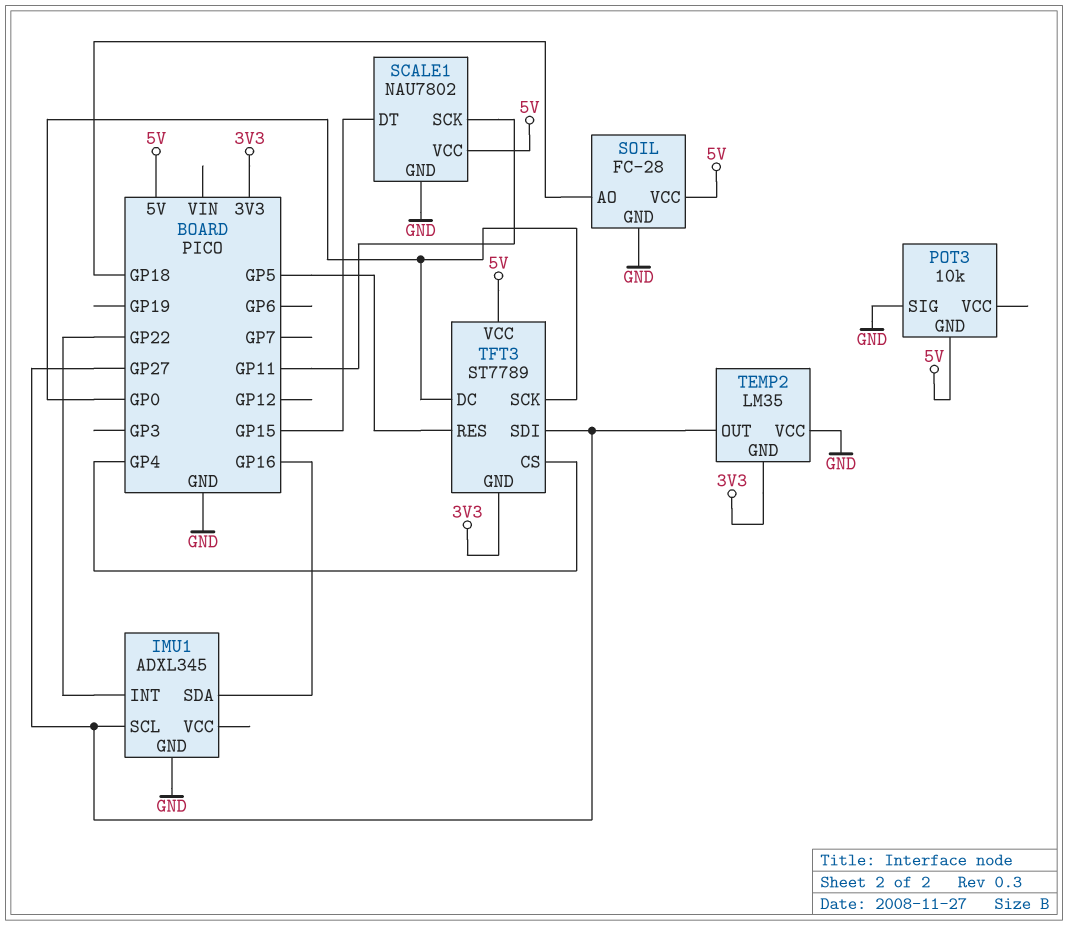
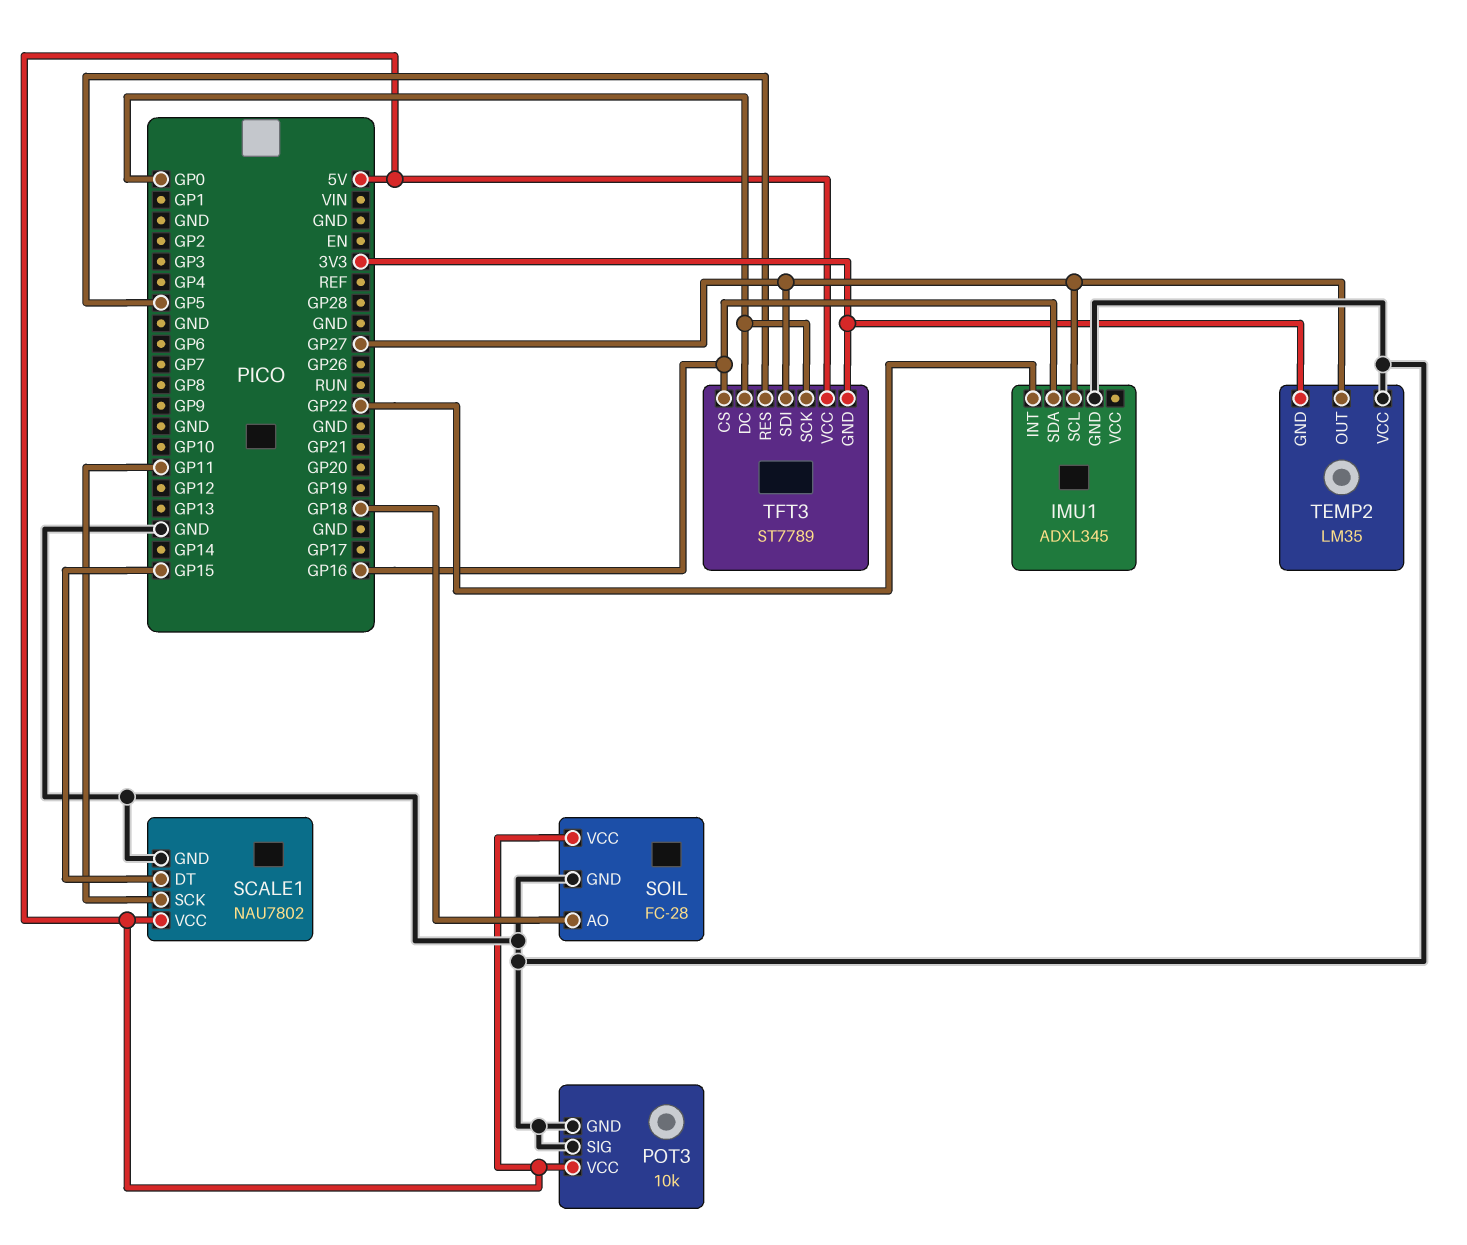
POT3 pin GND: 5V -> GND
POT3 pin VCC: none -> 5V
TFT3 pin CS: GP4 -> GP16

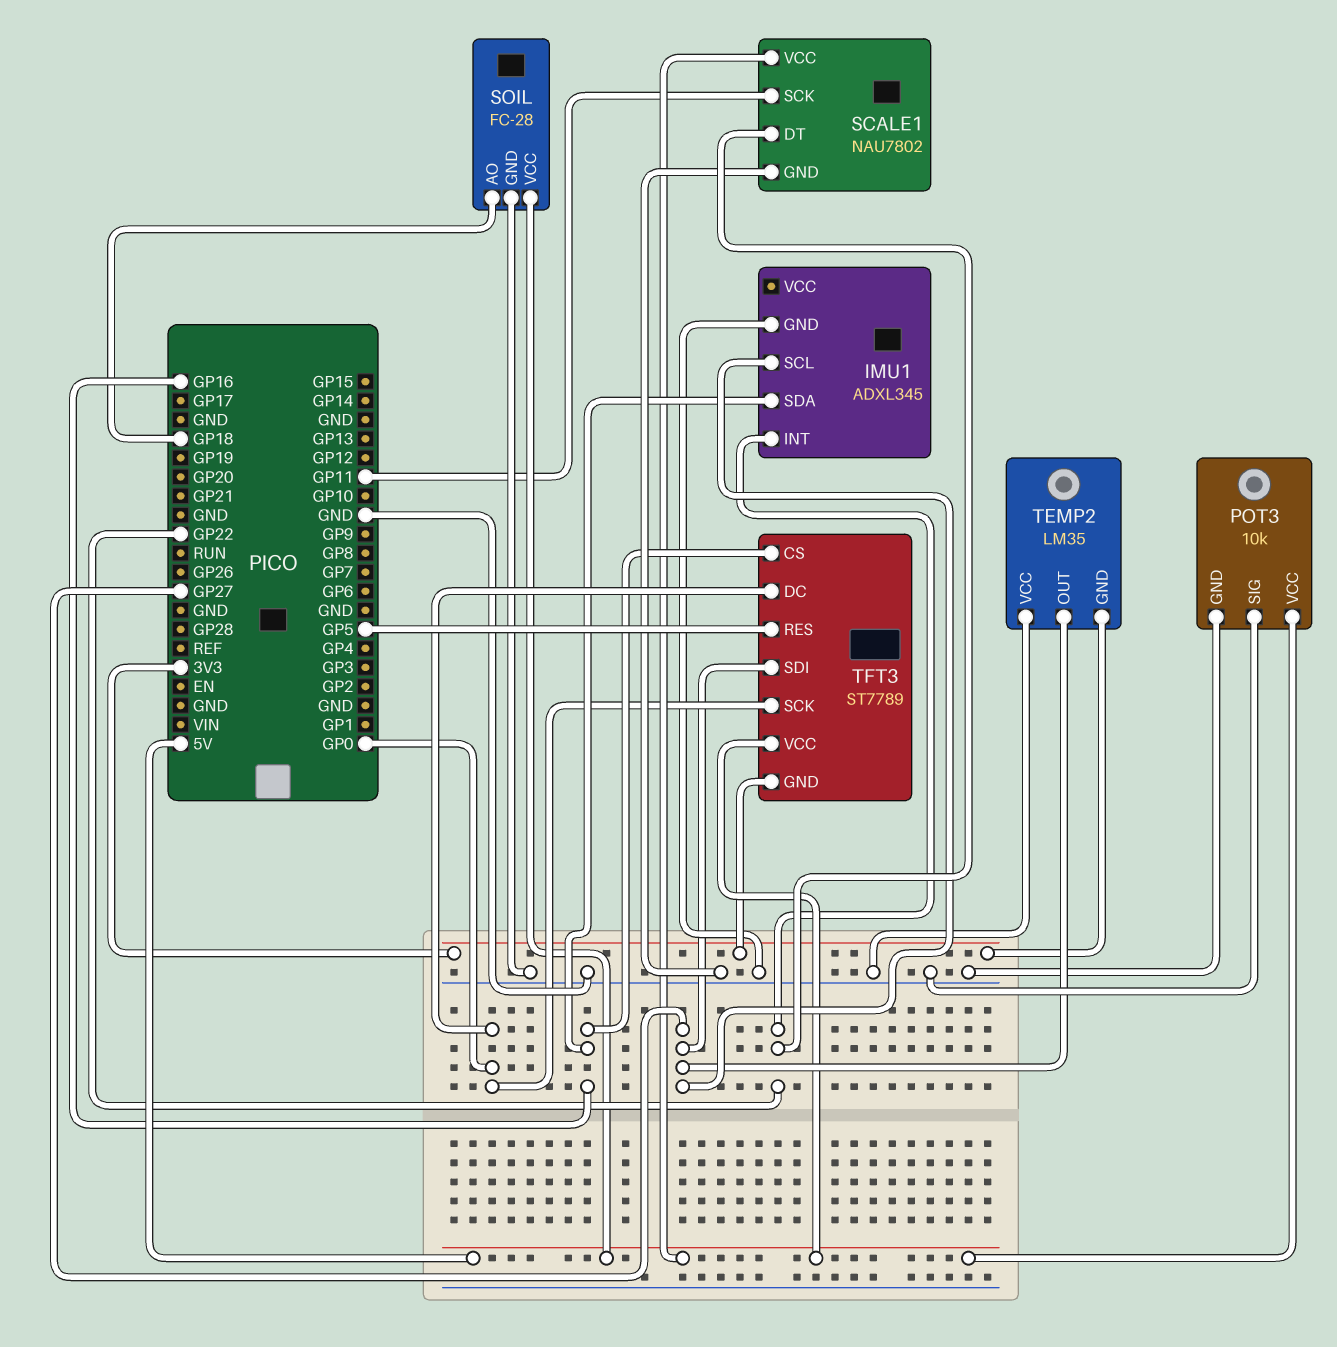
SCALE1 pin DT: GP15 -> GP22

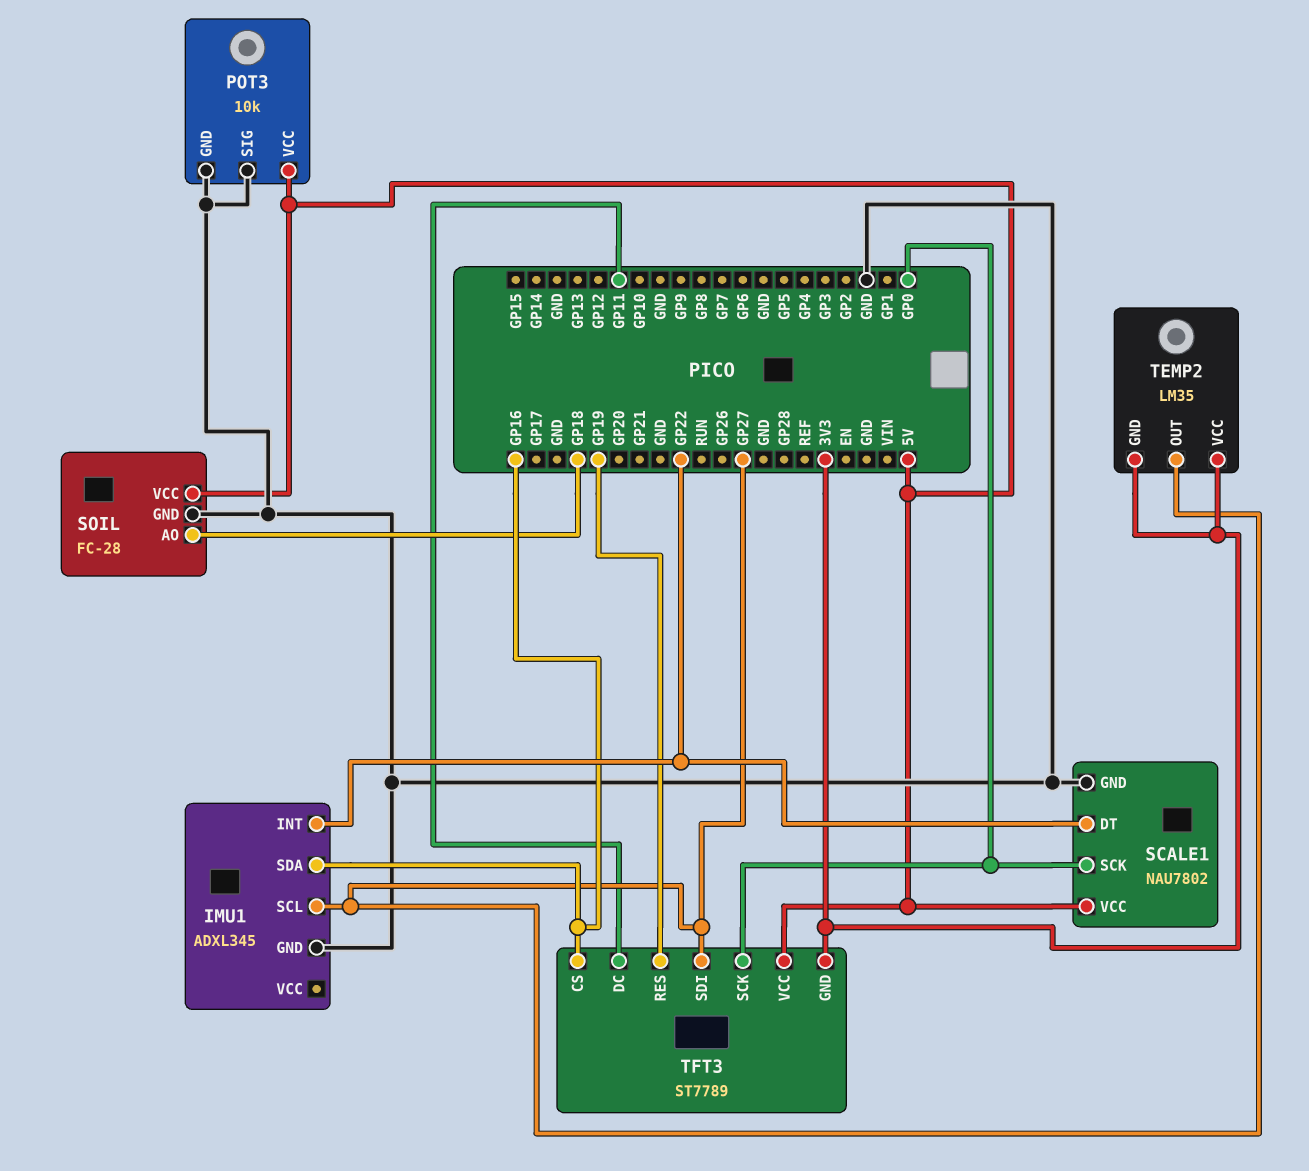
SCALE1 pin SCK: GP11 -> GP0
TEMP2 pin VCC: GND -> 3V3
TFT3 pin DC: GP0 -> GP11
TFT3 pin RES: GP5 -> GP19

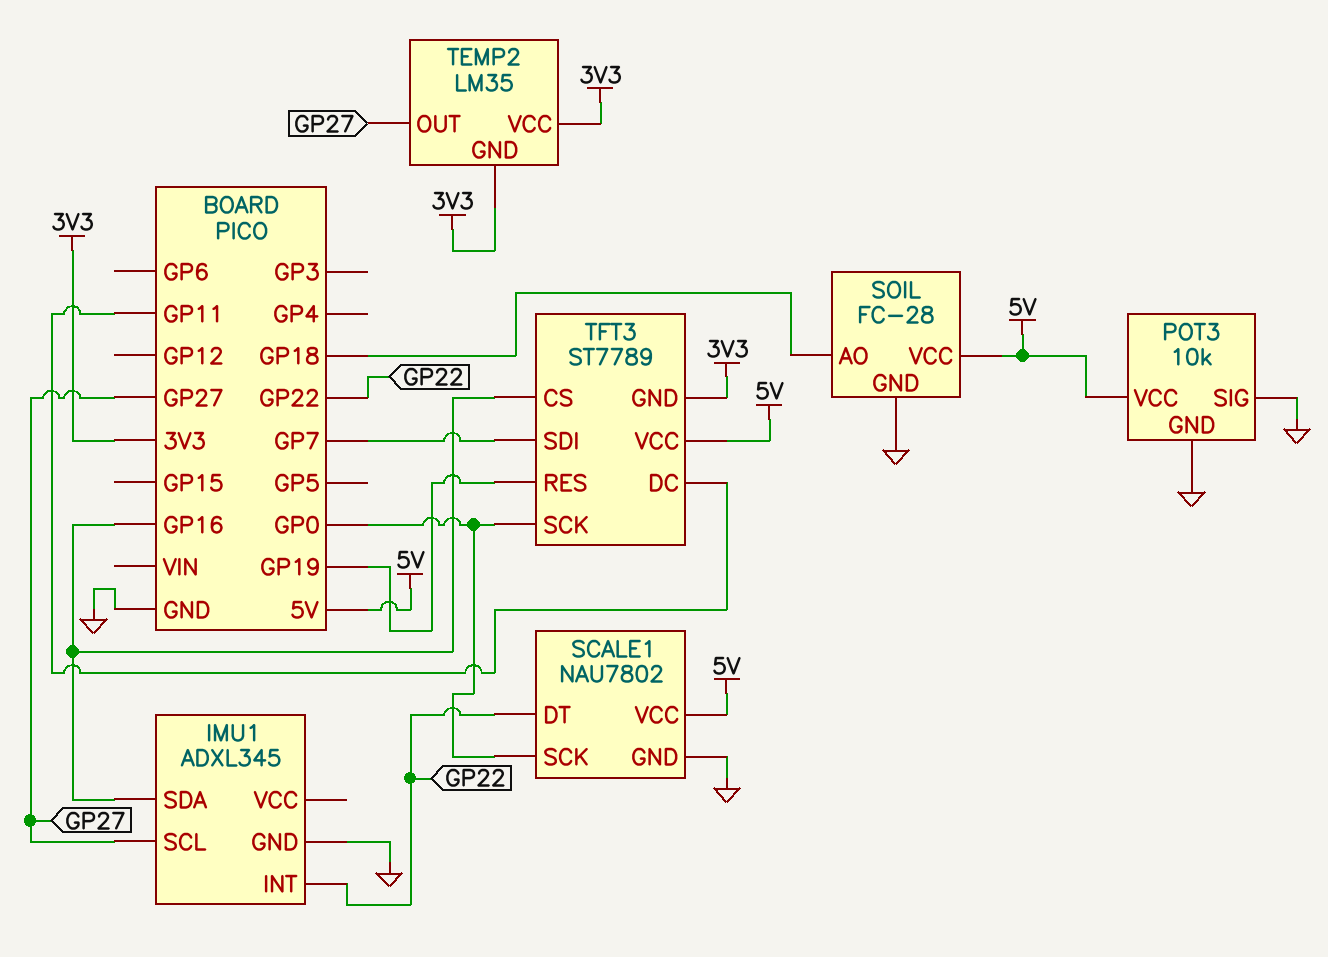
TFT3 pin SDI: GP27 -> GP7

